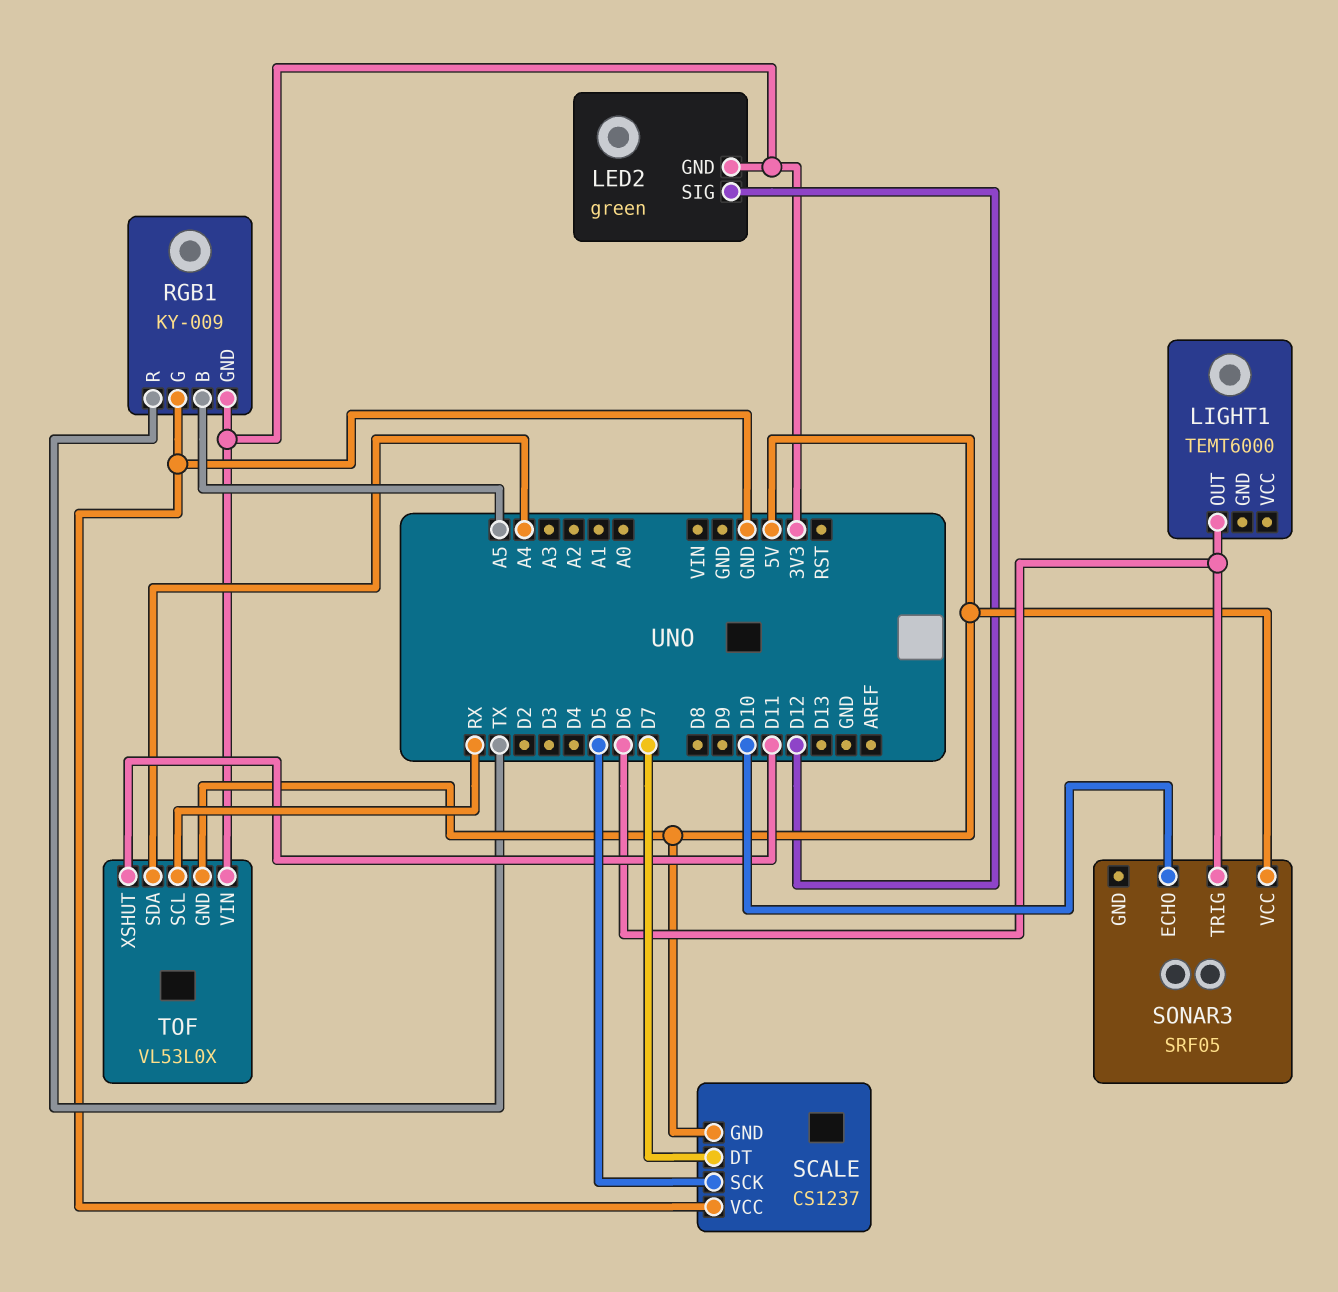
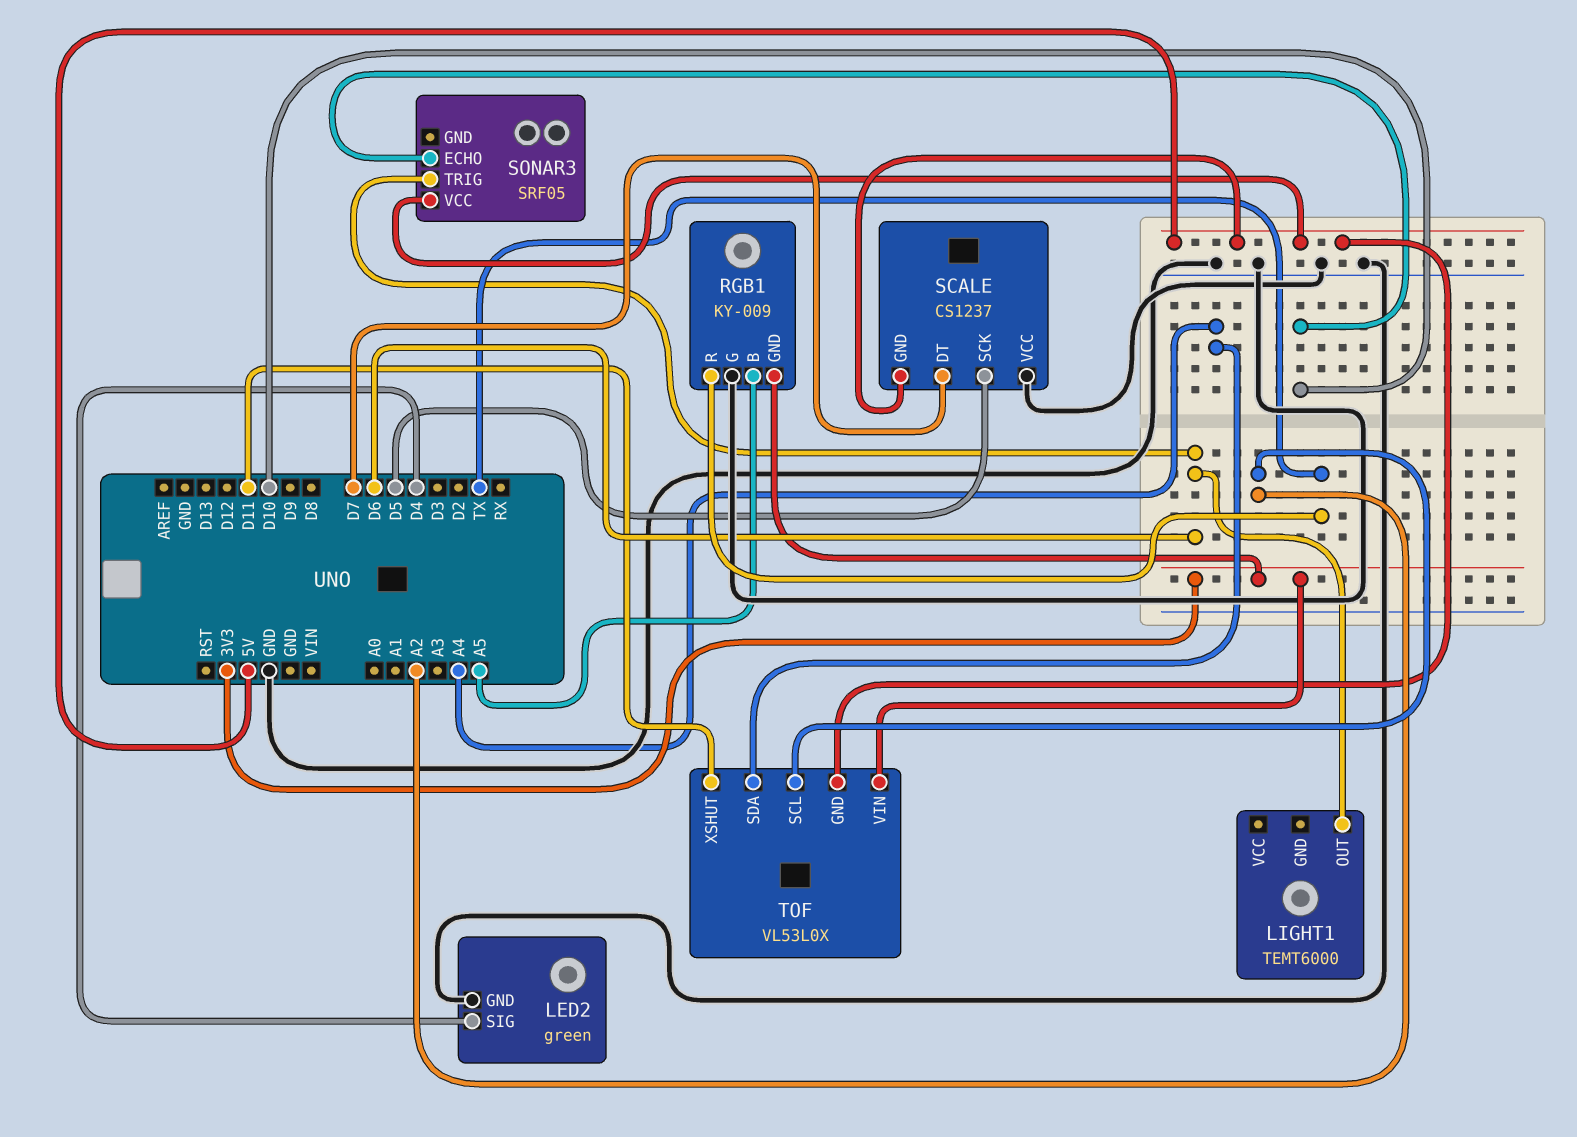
LED2 pin GND: 3V3 -> GND
LED2 pin SIG: D12 -> D4
TOF pin SCL: RX -> A2

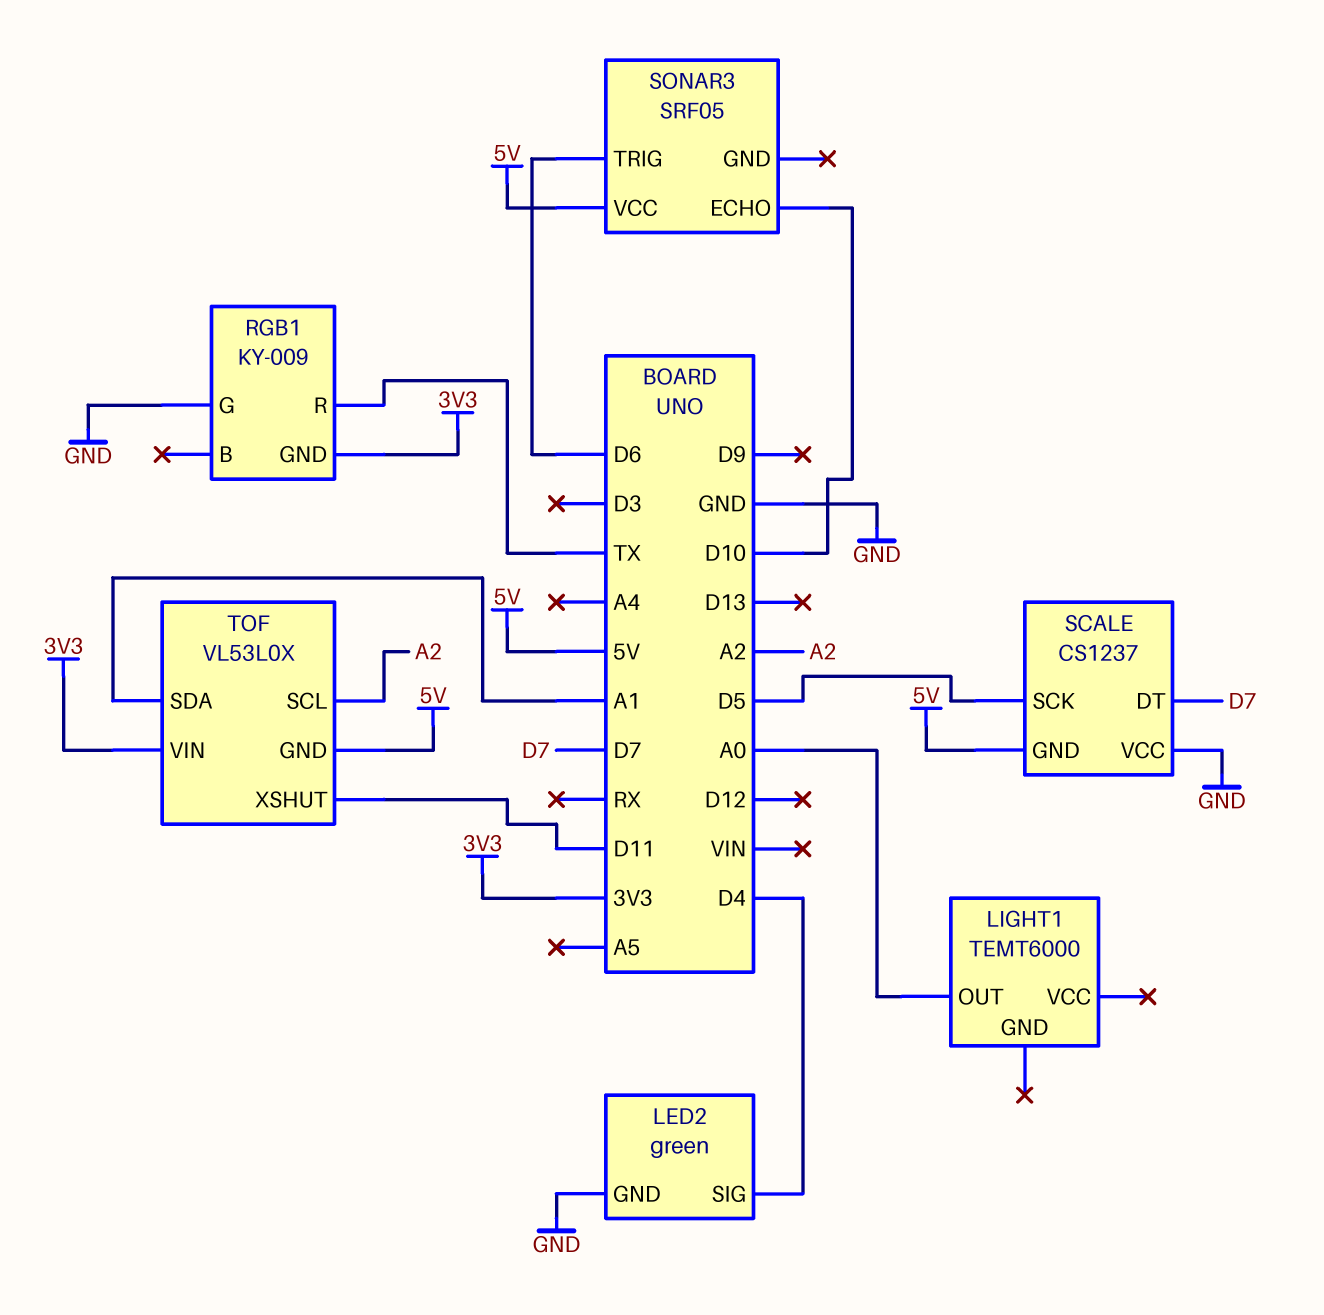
LIGHT1 pin OUT: D6 -> A0
RGB1 pin B: A5 -> none
TOF pin SDA: A4 -> A1

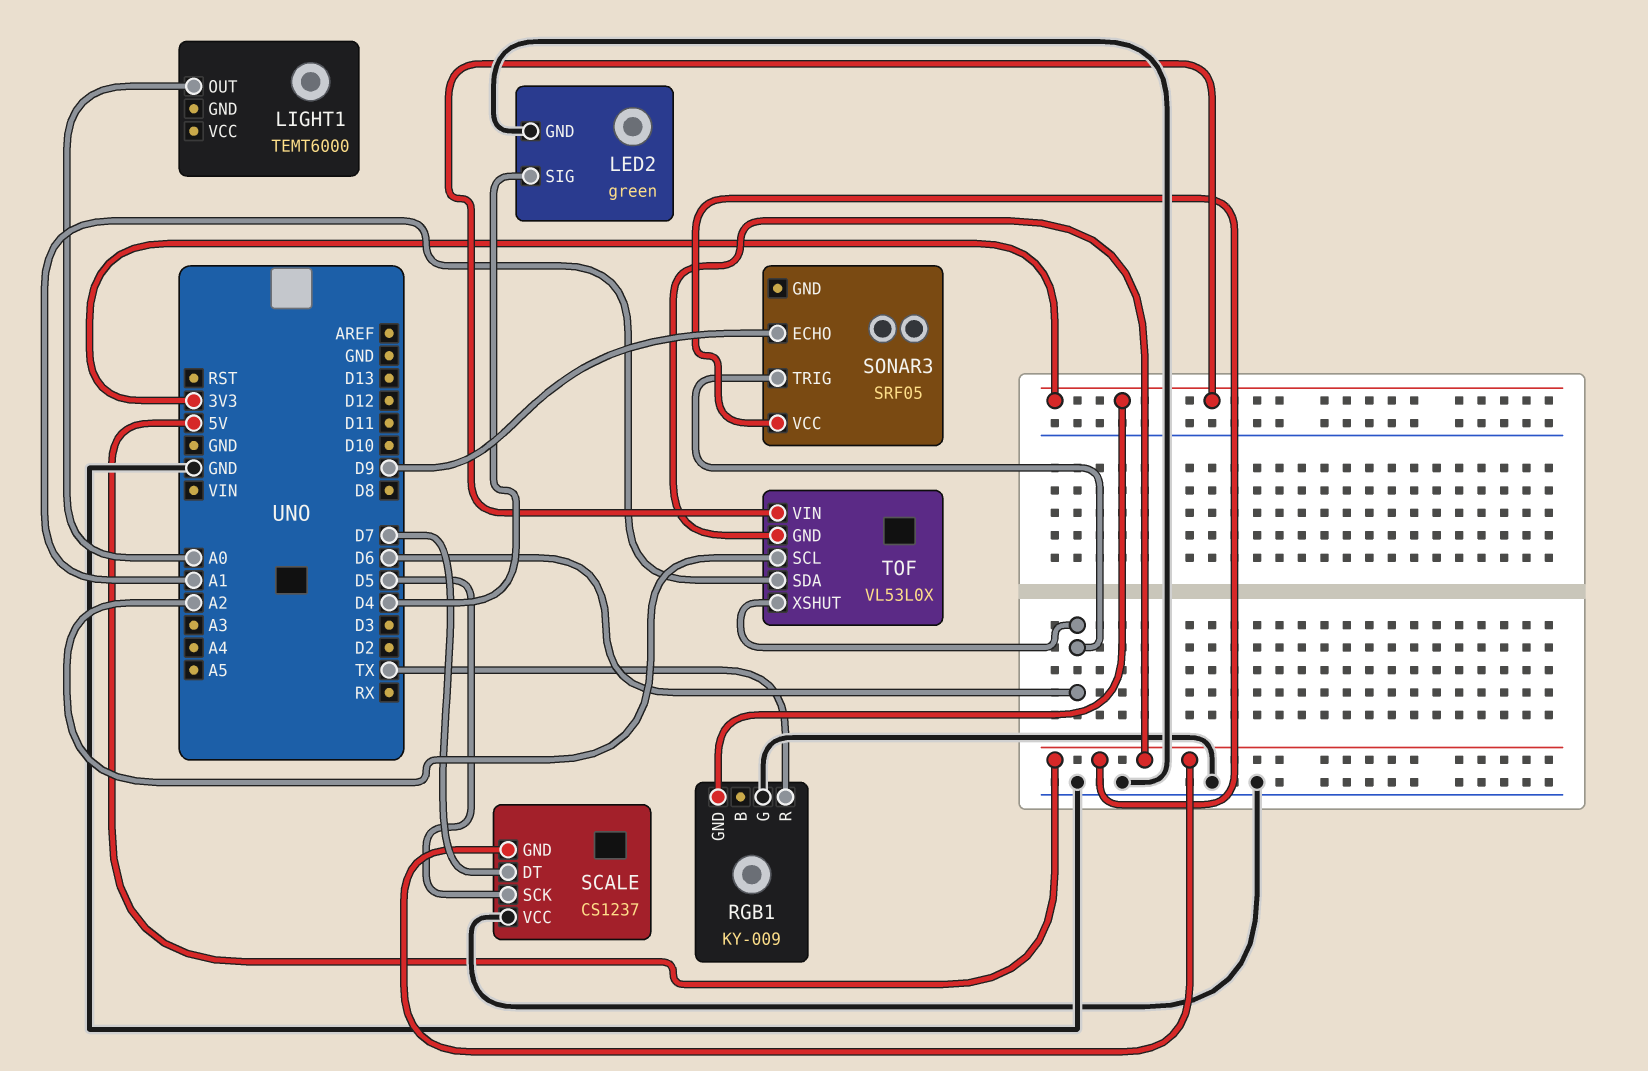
SONAR3 pin ECHO: D10 -> D9
TOF pin XSHUT: D11 -> D6

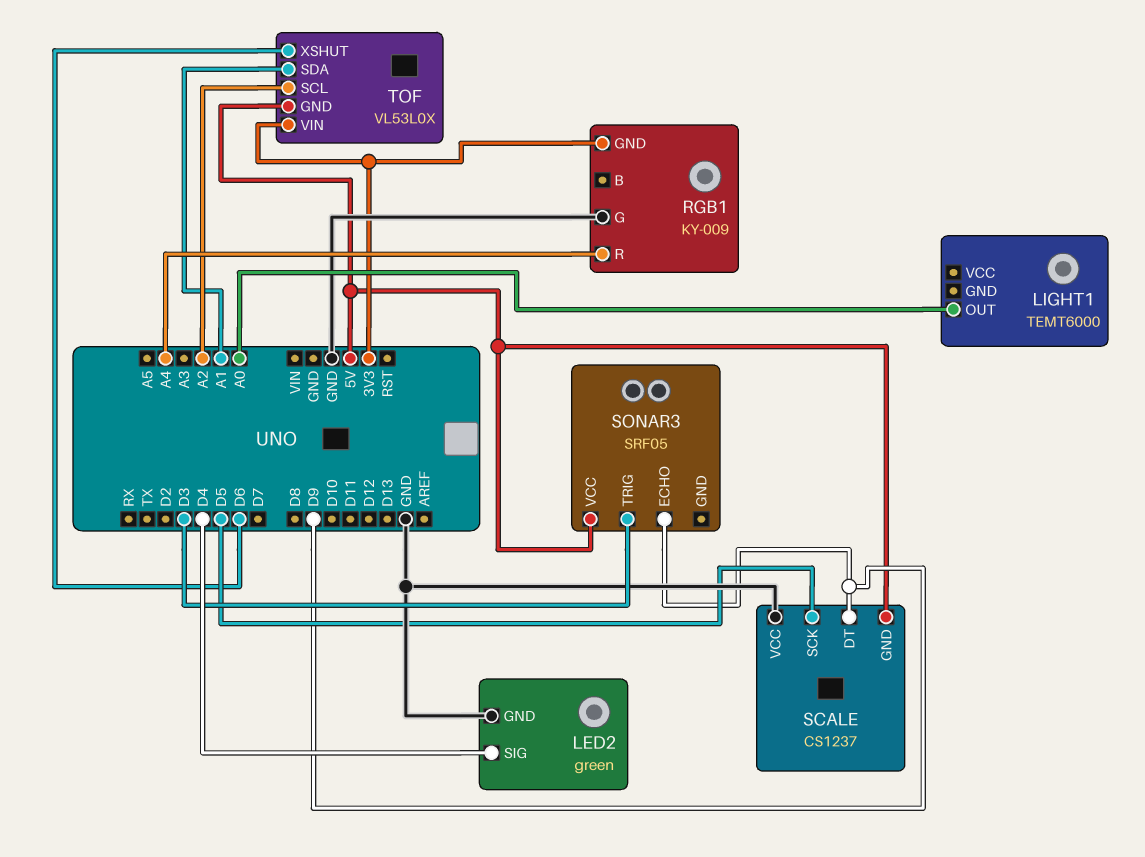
RGB1 pin R: TX -> A4
SCALE pin DT: D7 -> D9
SONAR3 pin TRIG: D6 -> D3

